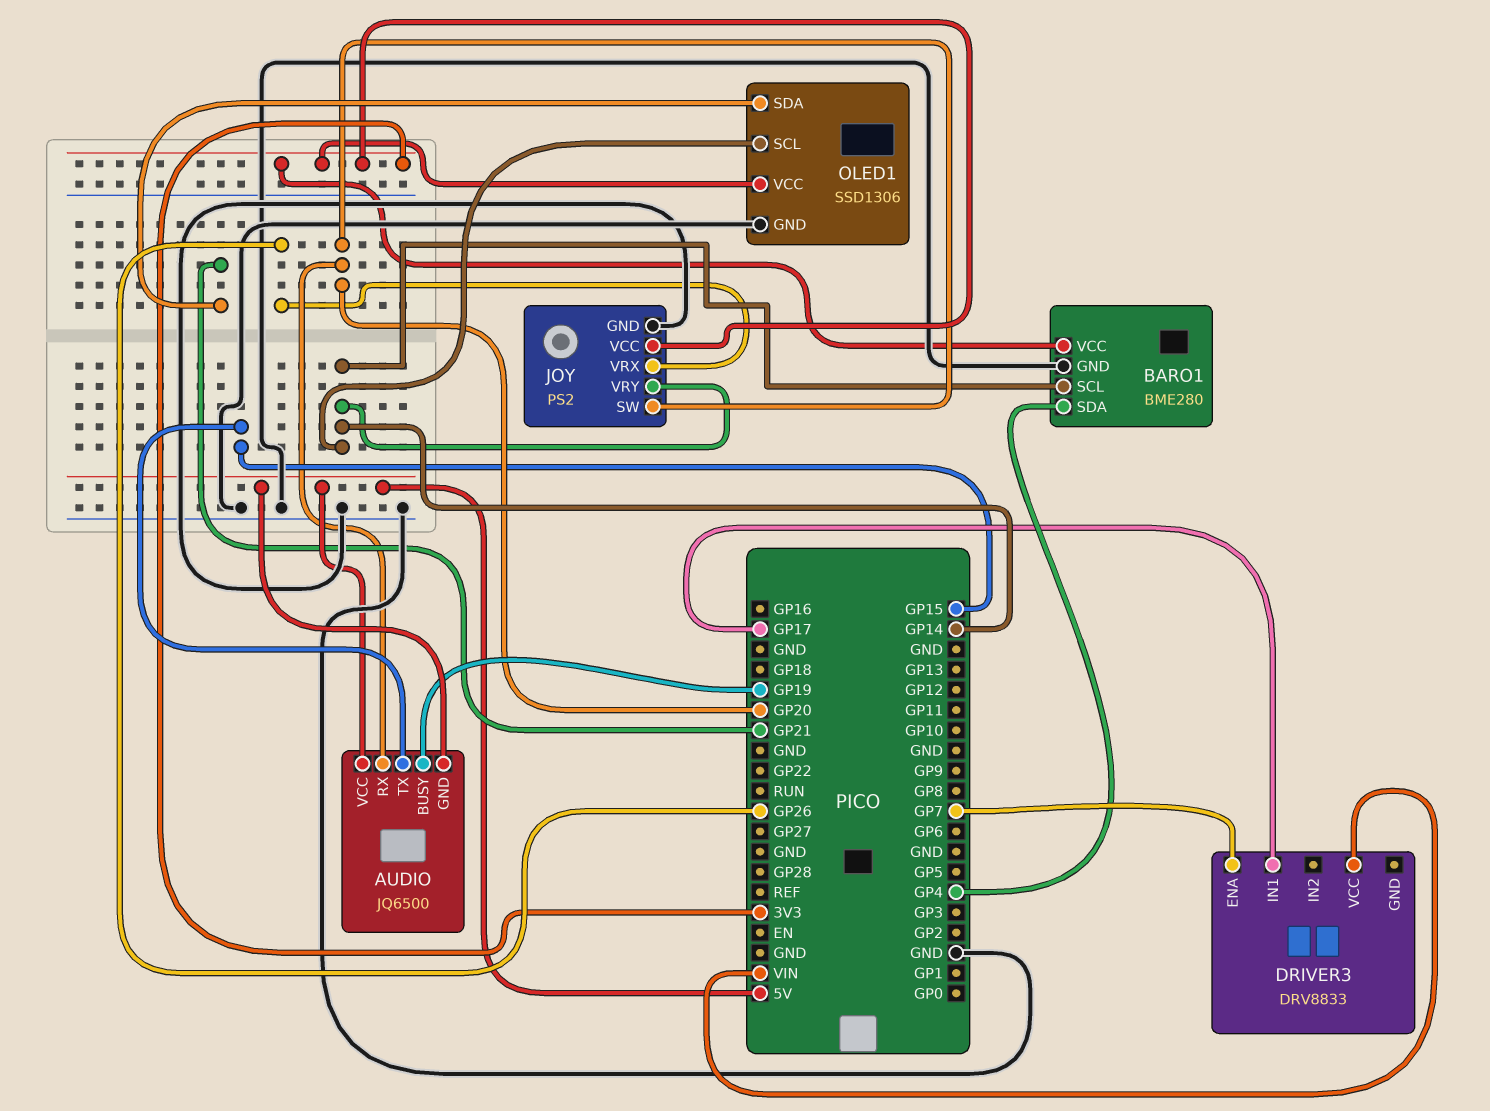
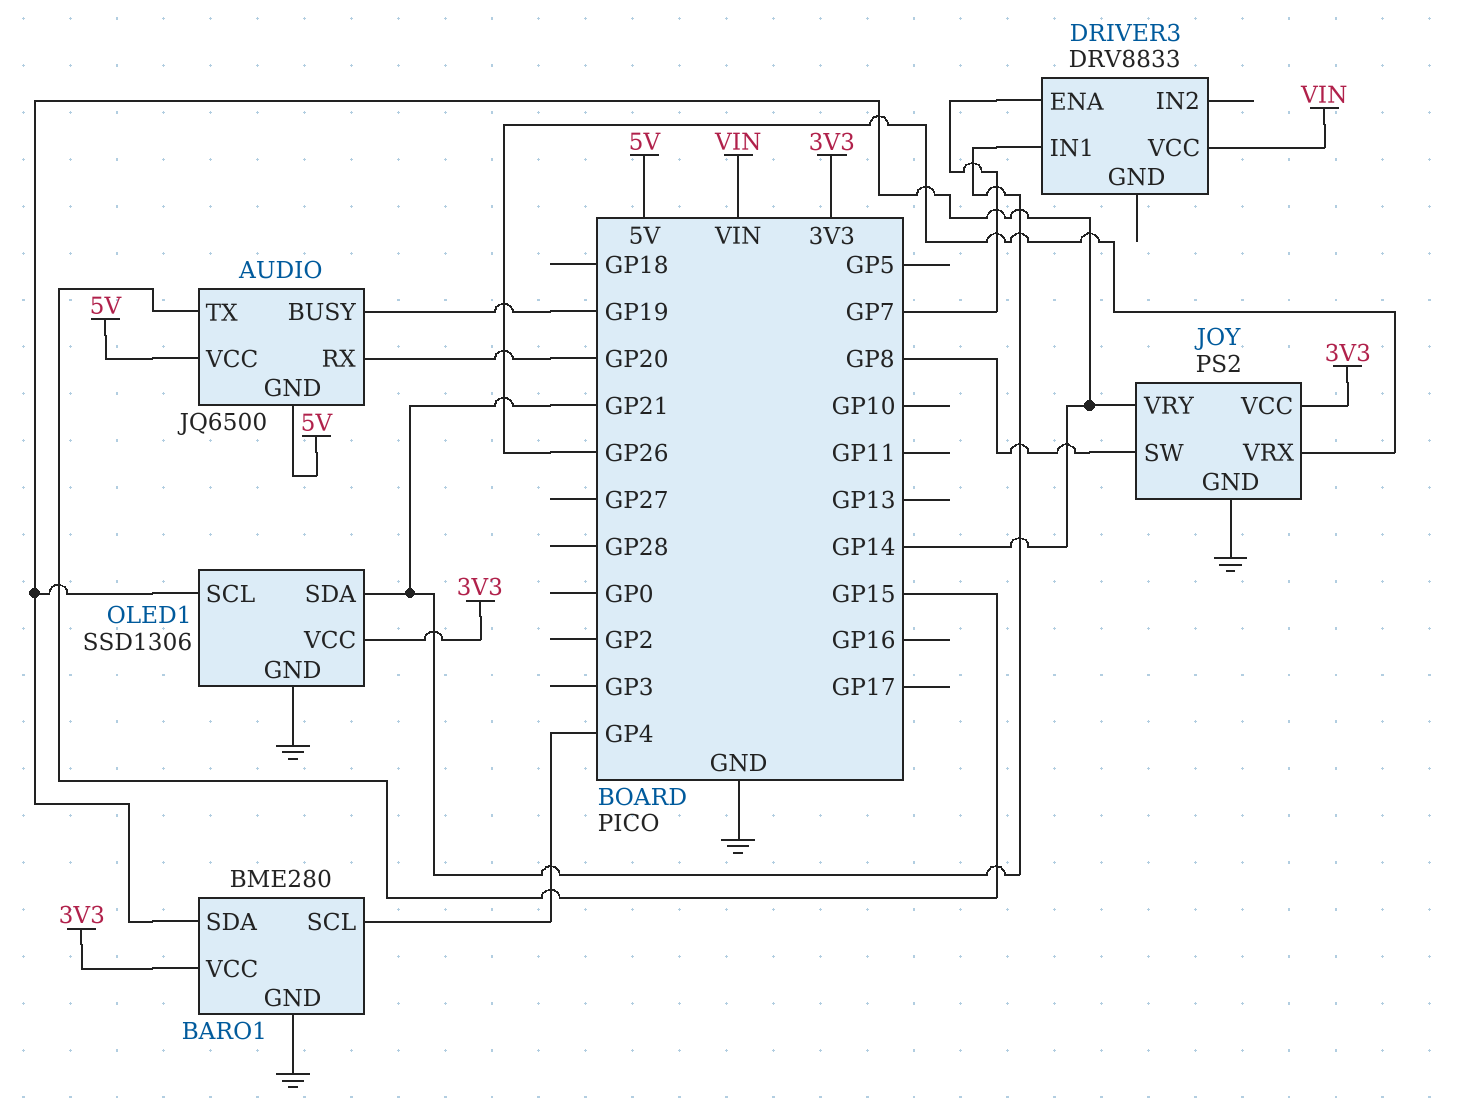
BARO1 pin SCL: GP14 -> GP4
BARO1 pin SDA: GP4 -> GP14
DRIVER3 pin IN1: GP17 -> GP21
JOY pin SW: GP20 -> GP8

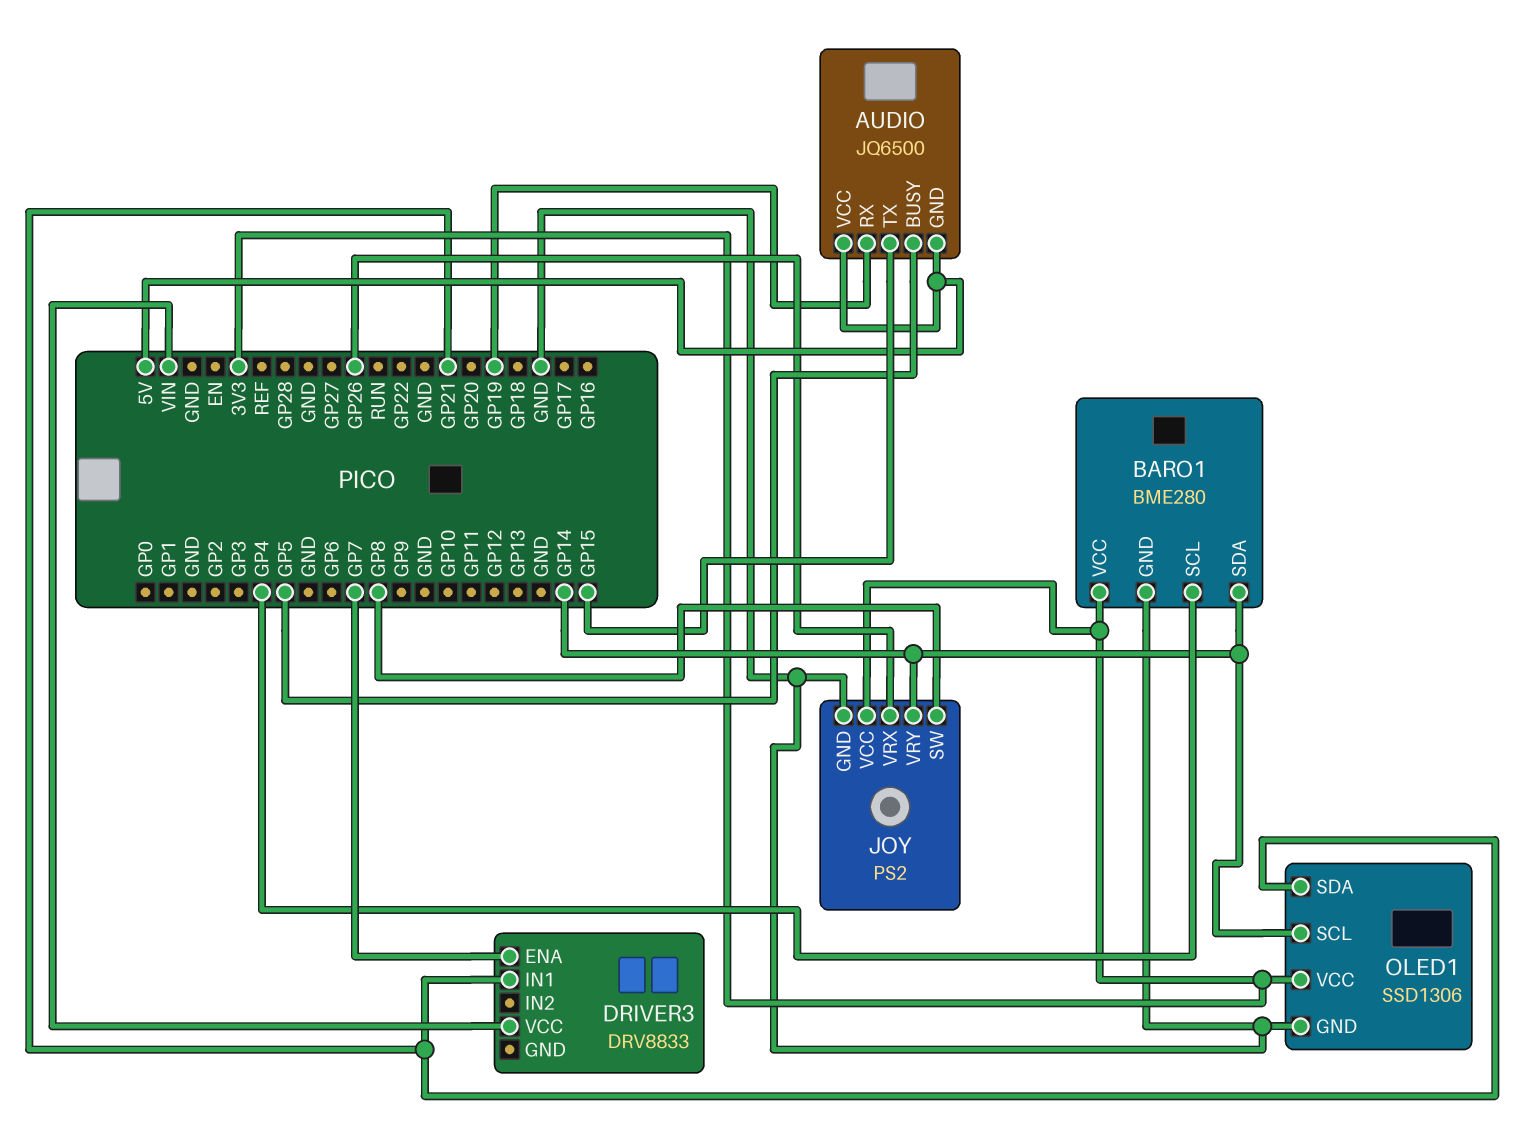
AUDIO pin BUSY: GP19 -> GP5
AUDIO pin RX: GP20 -> GP19

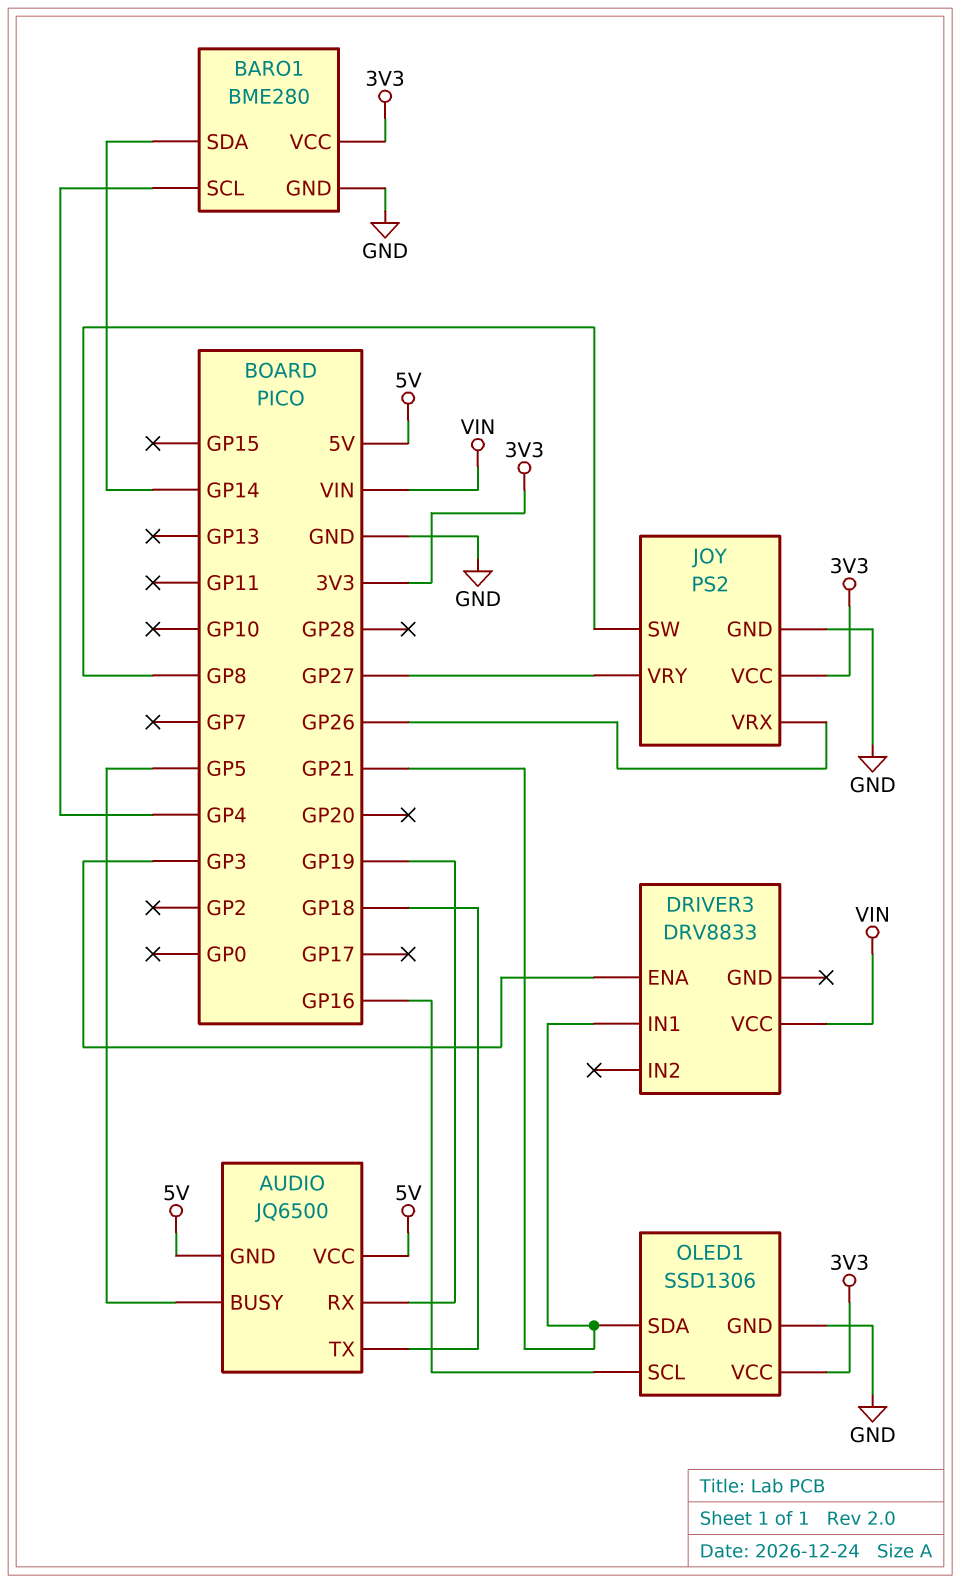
AUDIO pin TX: GP15 -> GP18
DRIVER3 pin ENA: GP7 -> GP3
JOY pin VRY: GP14 -> GP27
OLED1 pin SCL: GP14 -> GP16

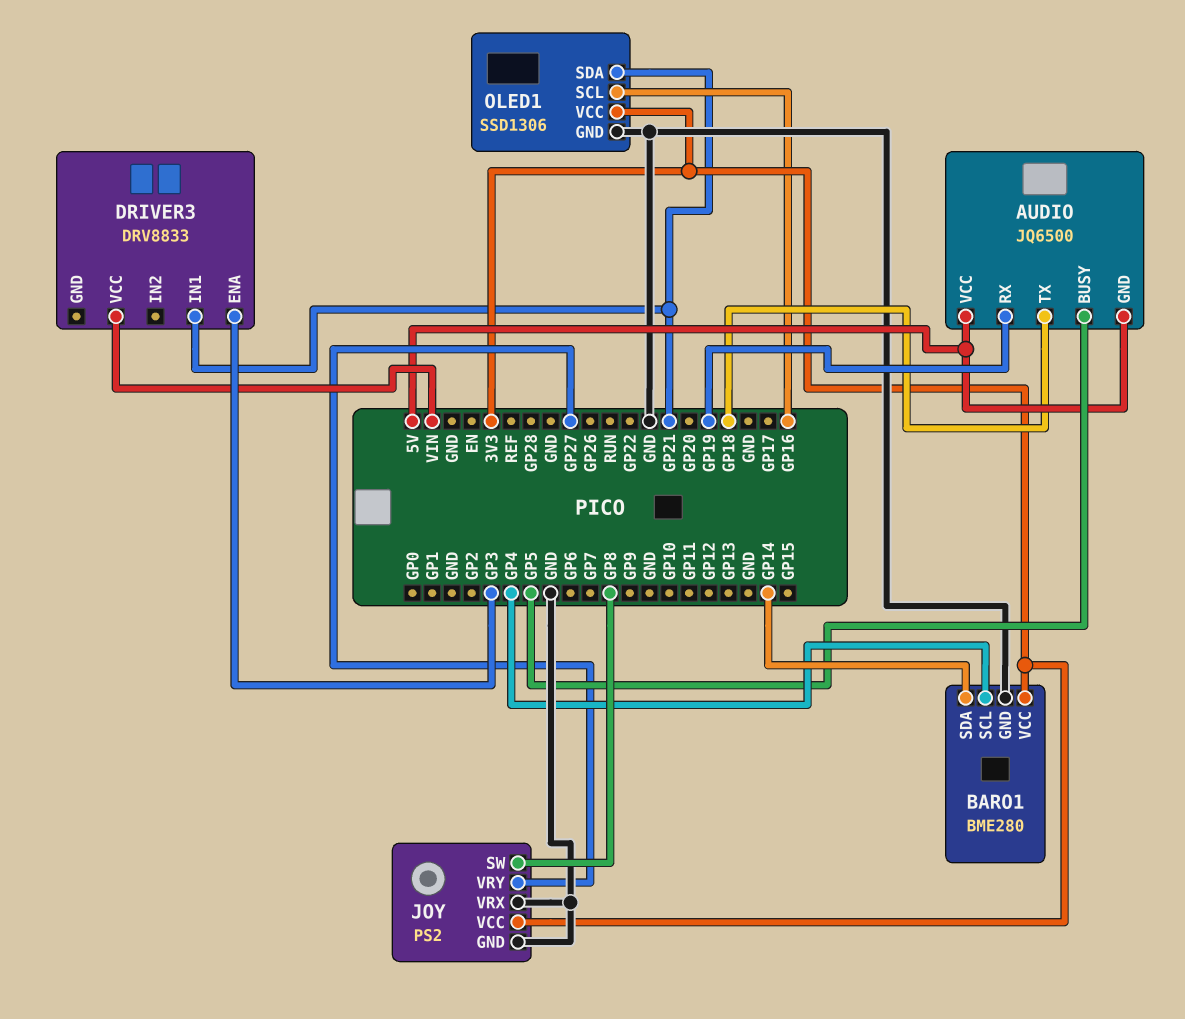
JOY pin VRX: GP26 -> GND

